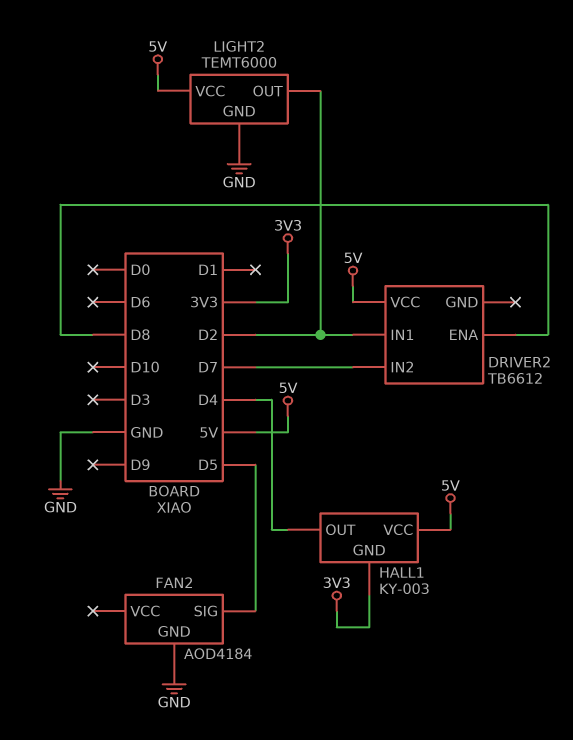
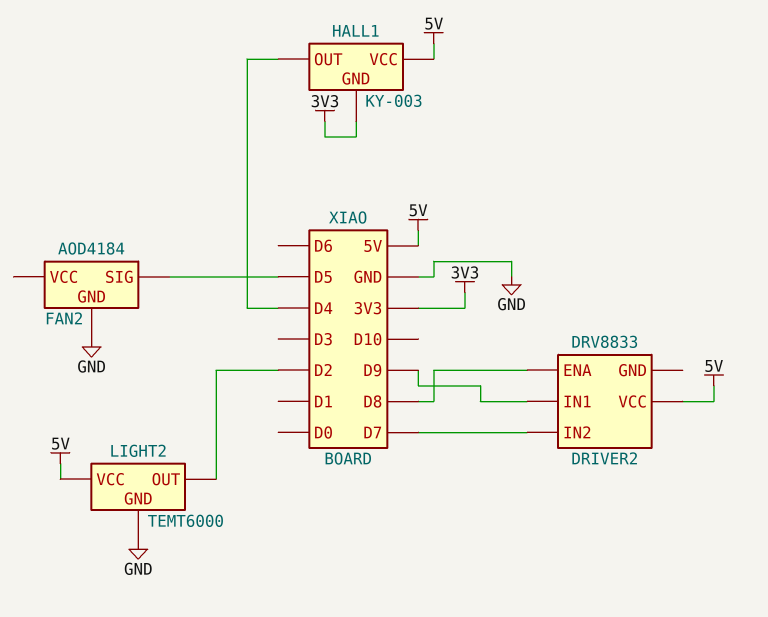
DRIVER2: TB6612 -> DRV8833
DRIVER2 pin IN1: D2 -> D9

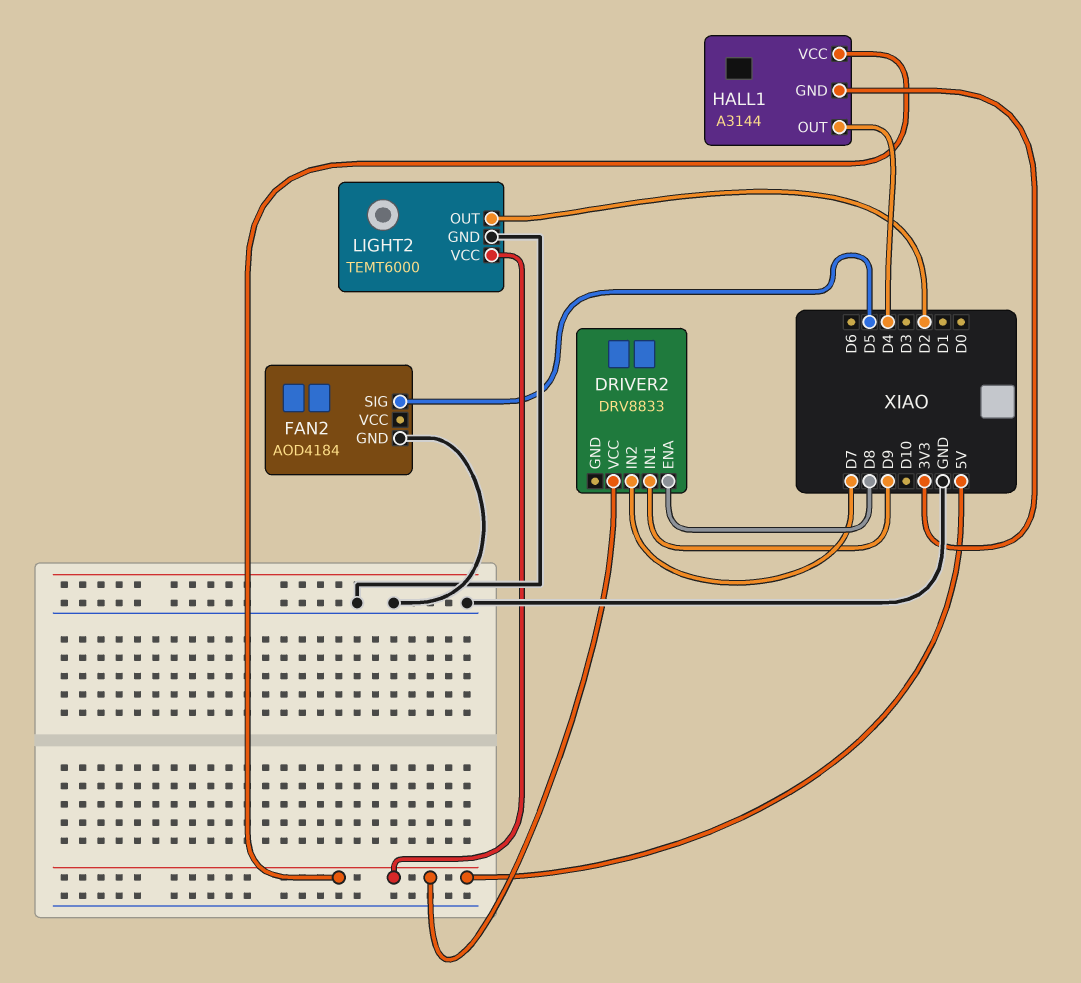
HALL1: KY-003 -> A3144

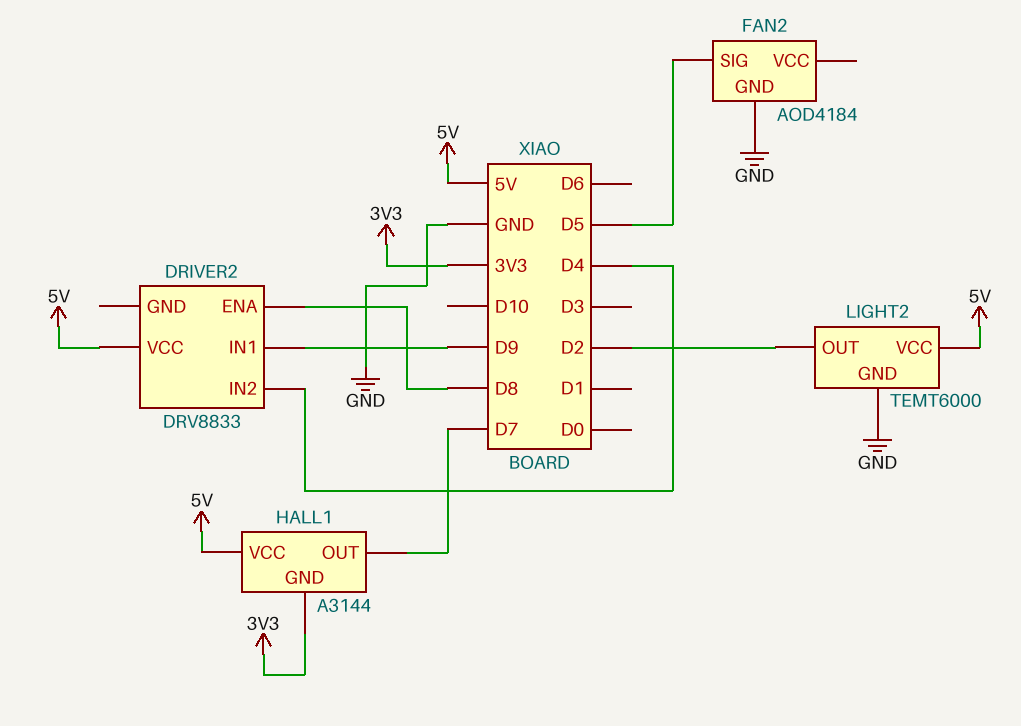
DRIVER2 pin IN2: D7 -> D4
HALL1 pin OUT: D4 -> D7

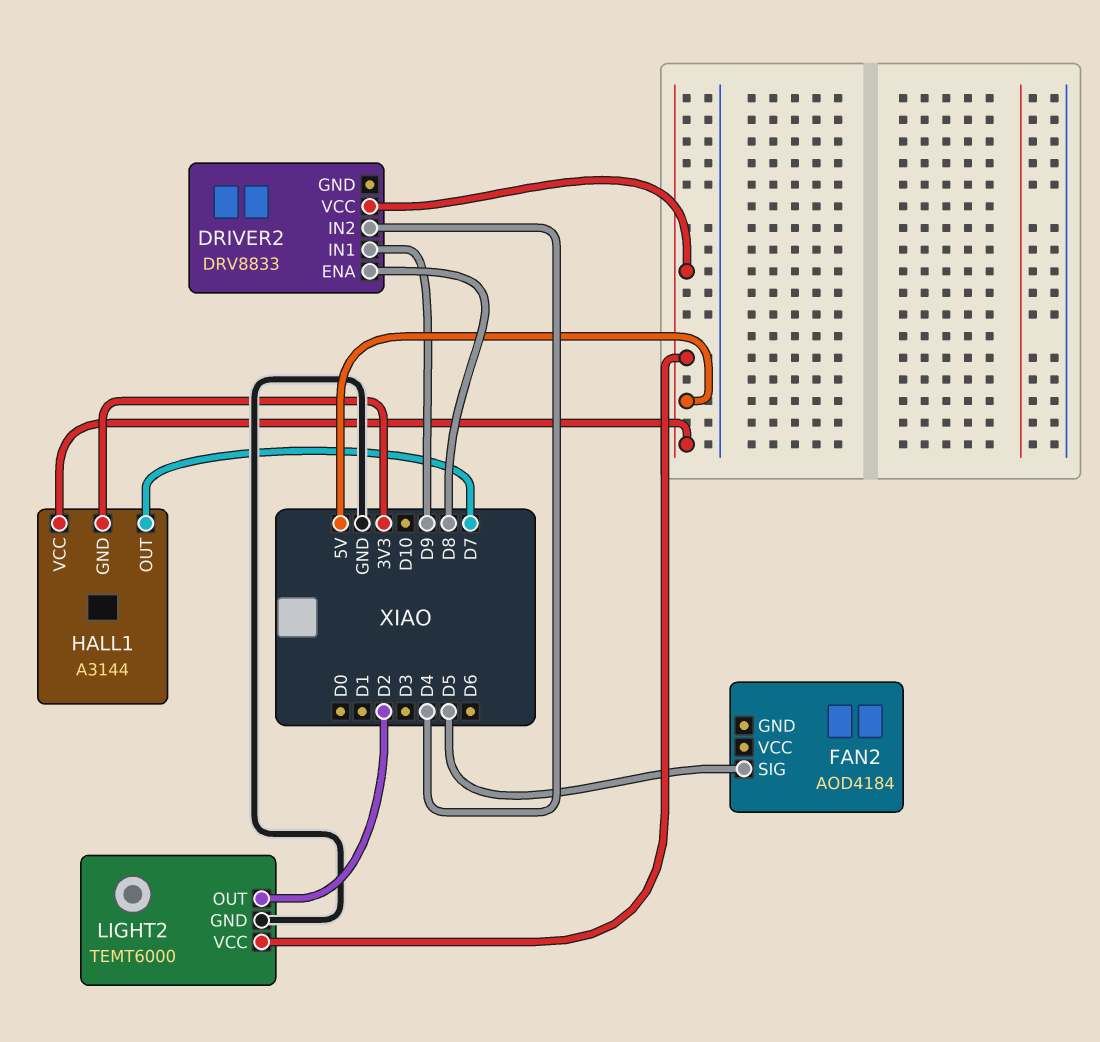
FAN2 pin GND: GND -> none

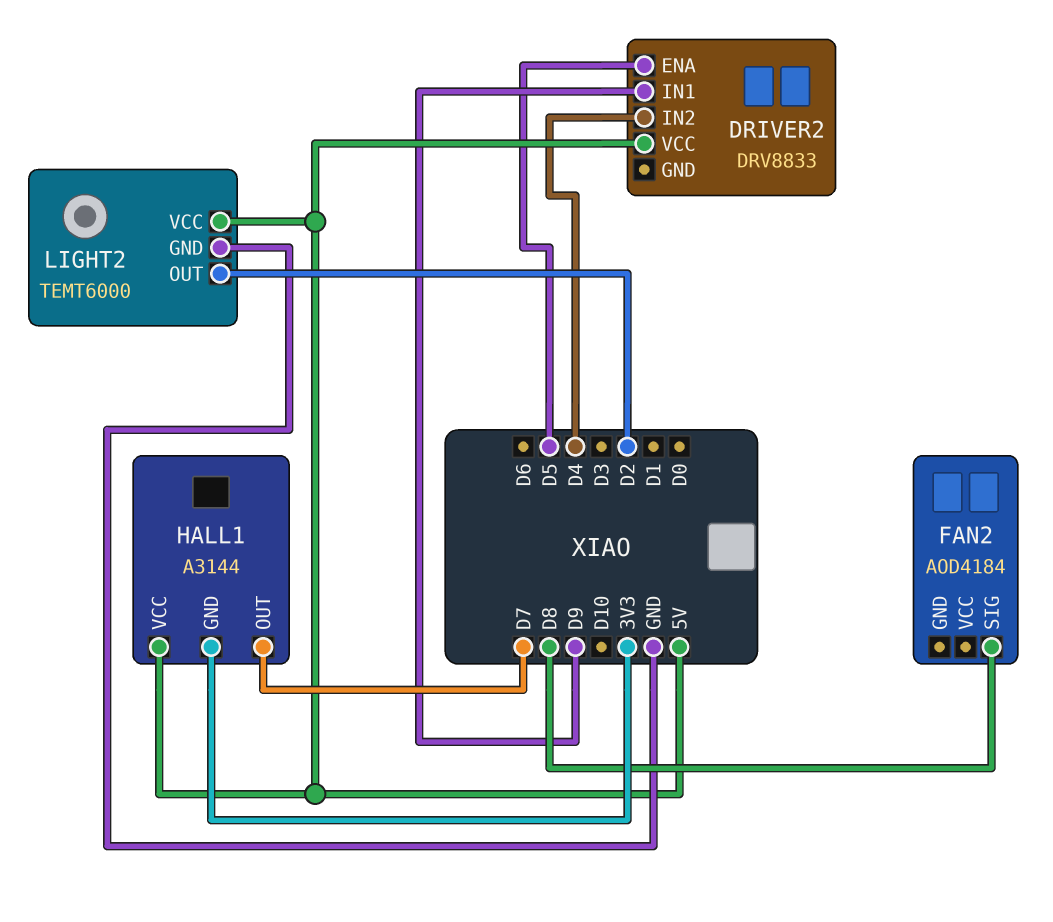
DRIVER2 pin ENA: D8 -> D5
FAN2 pin SIG: D5 -> D8

